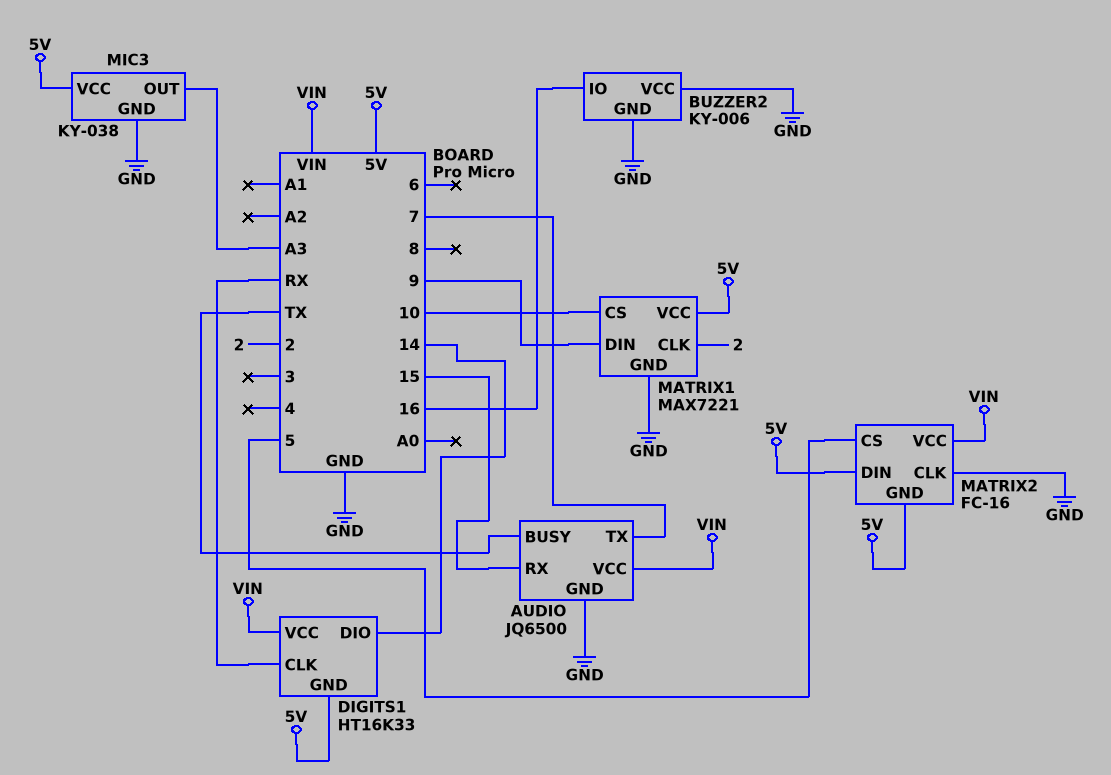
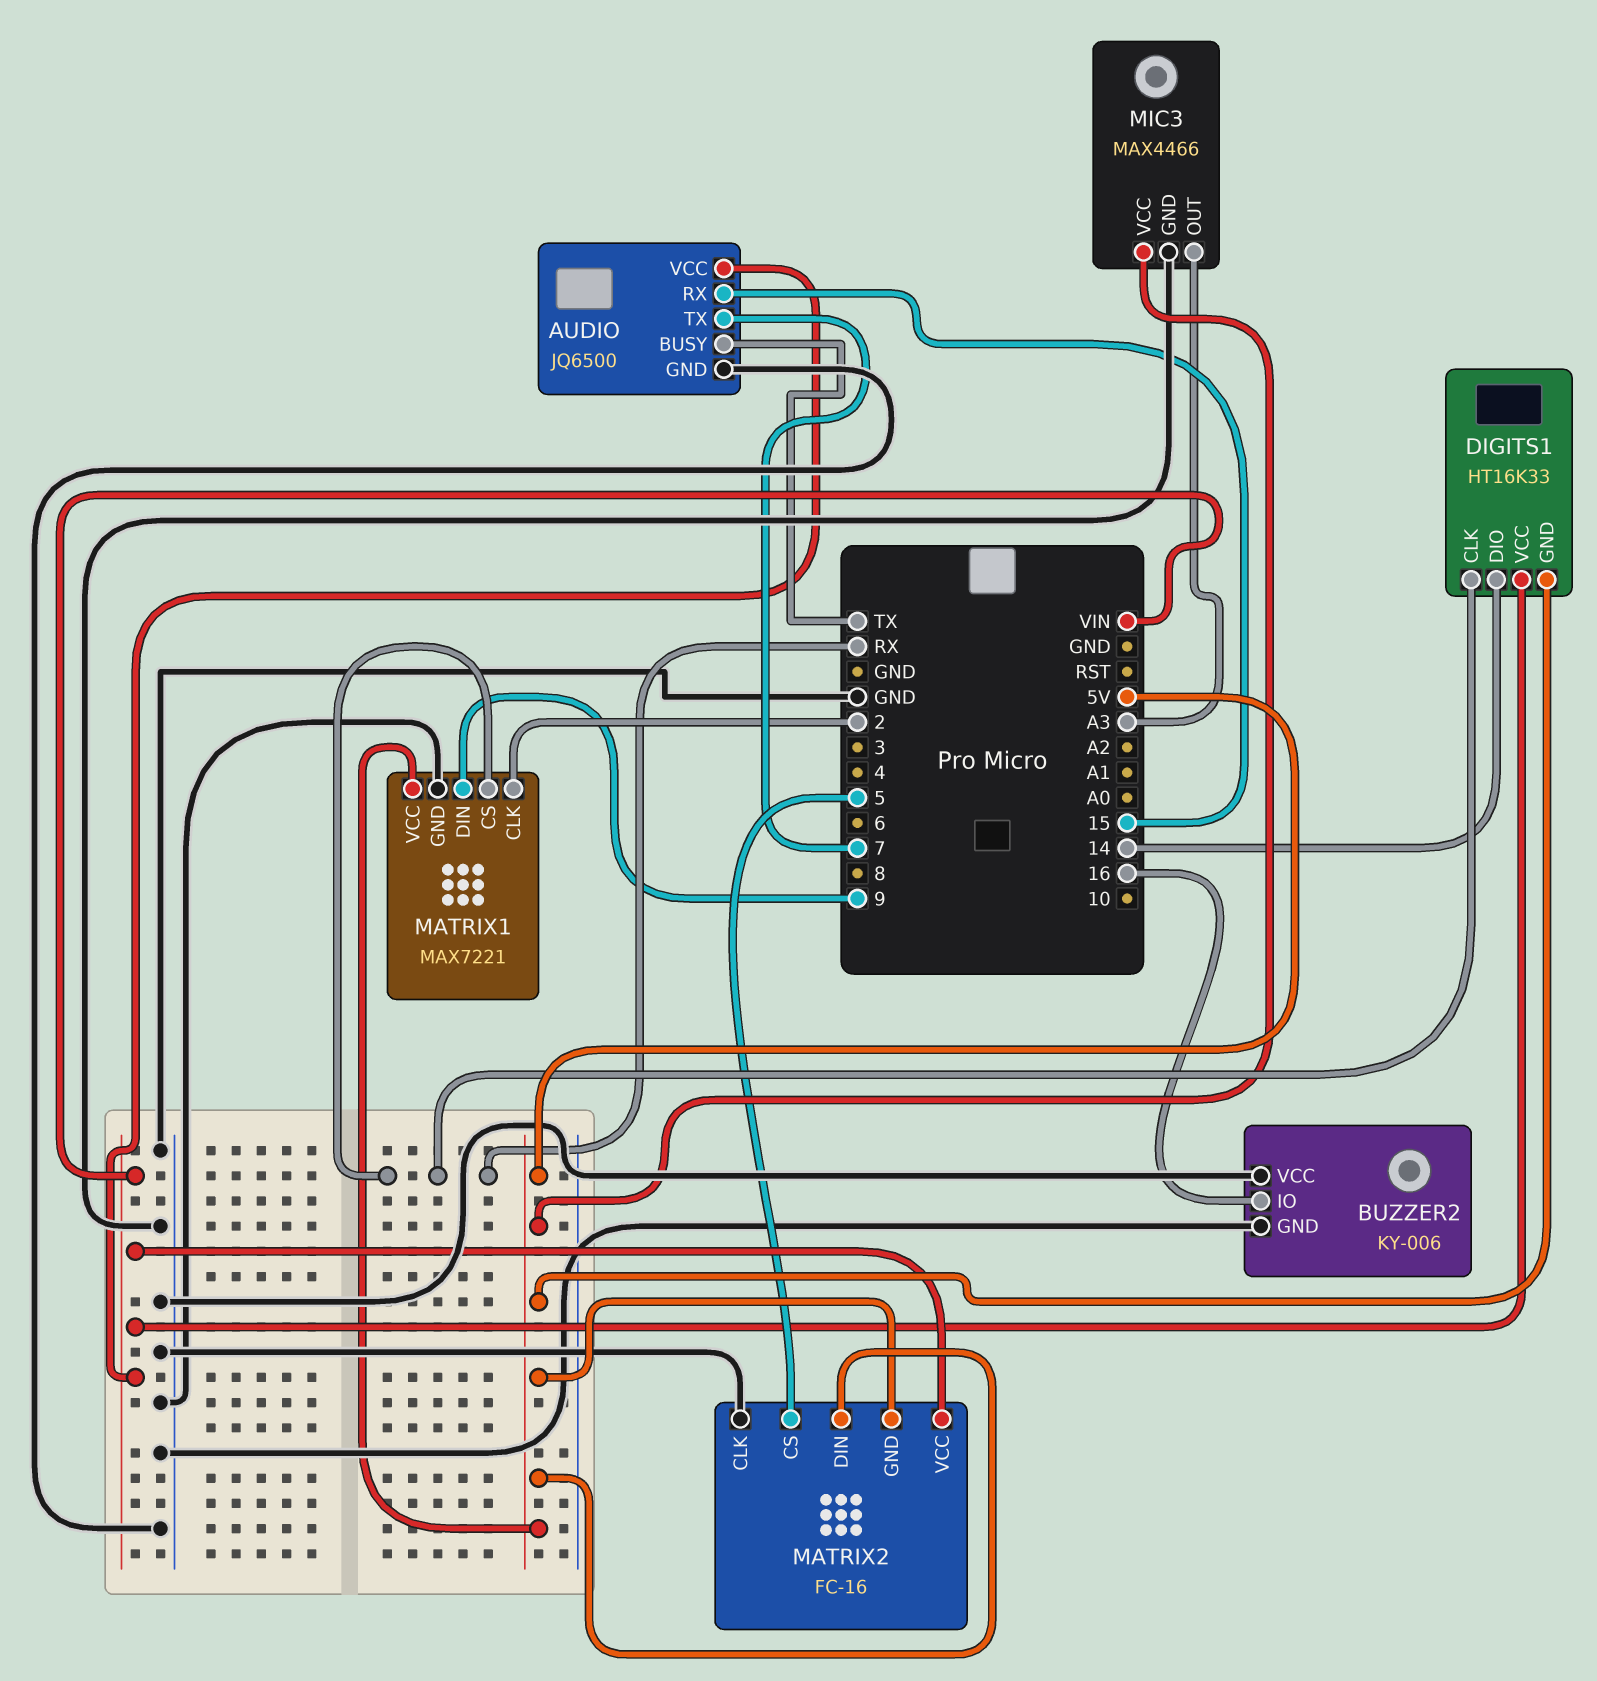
MATRIX1 pin CS: 10 -> RX
MIC3: KY-038 -> MAX4466

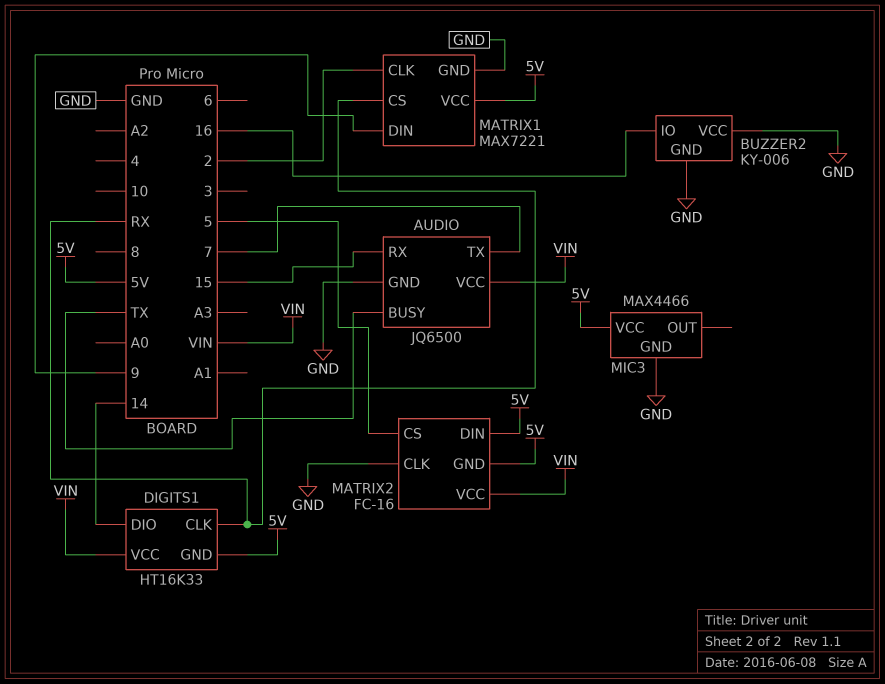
MIC3 pin OUT: A3 -> none

